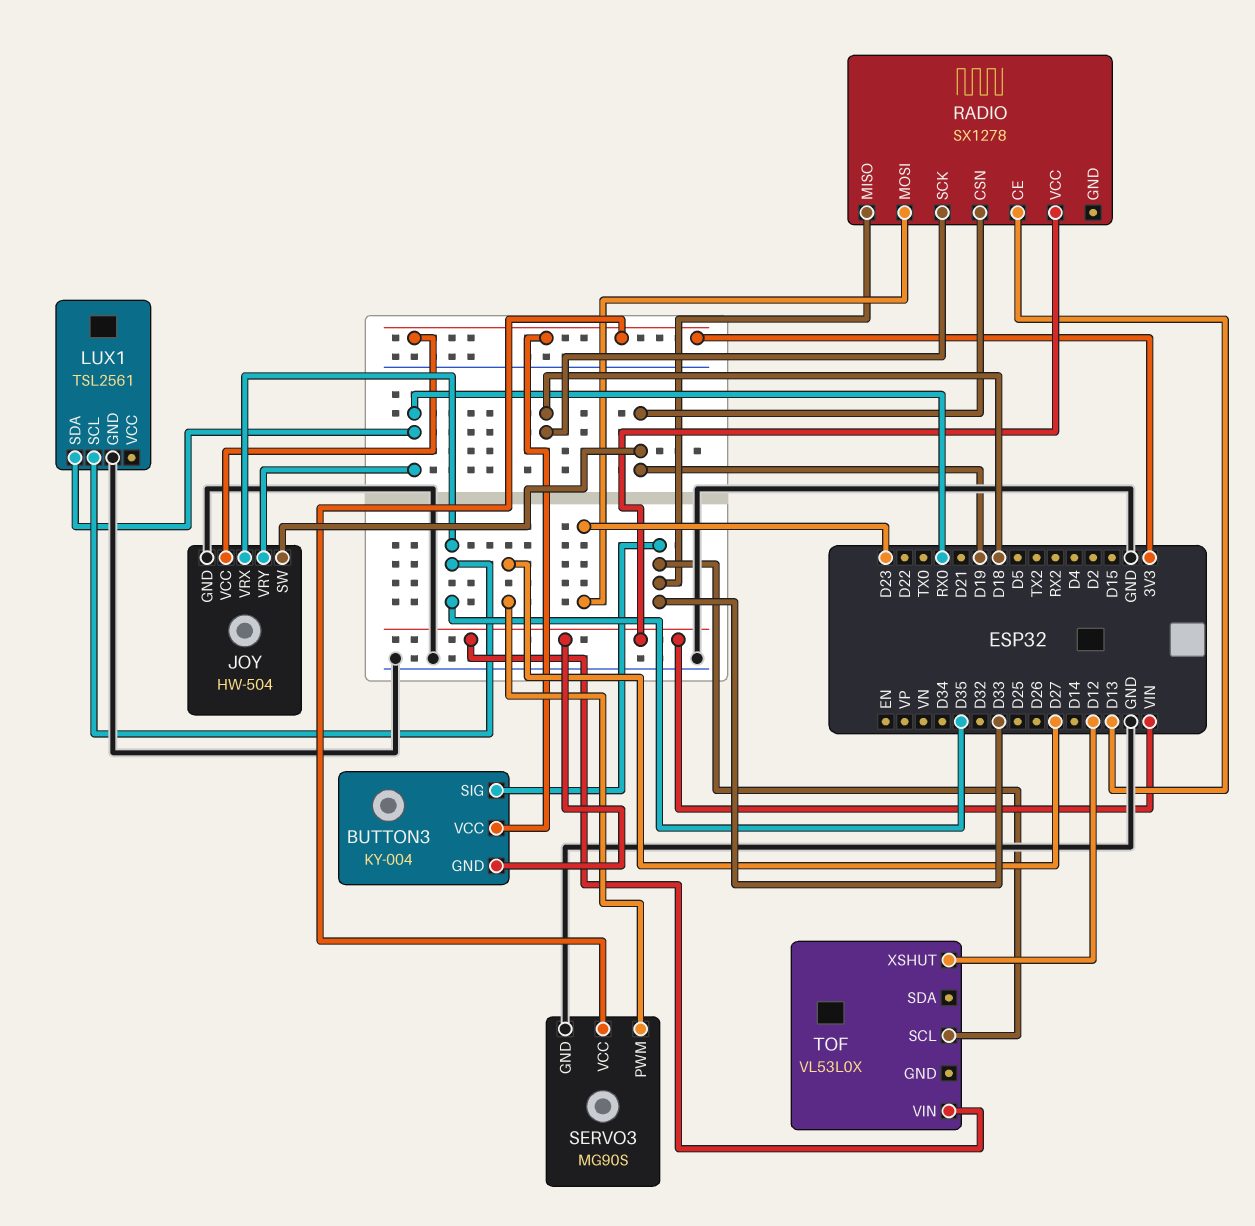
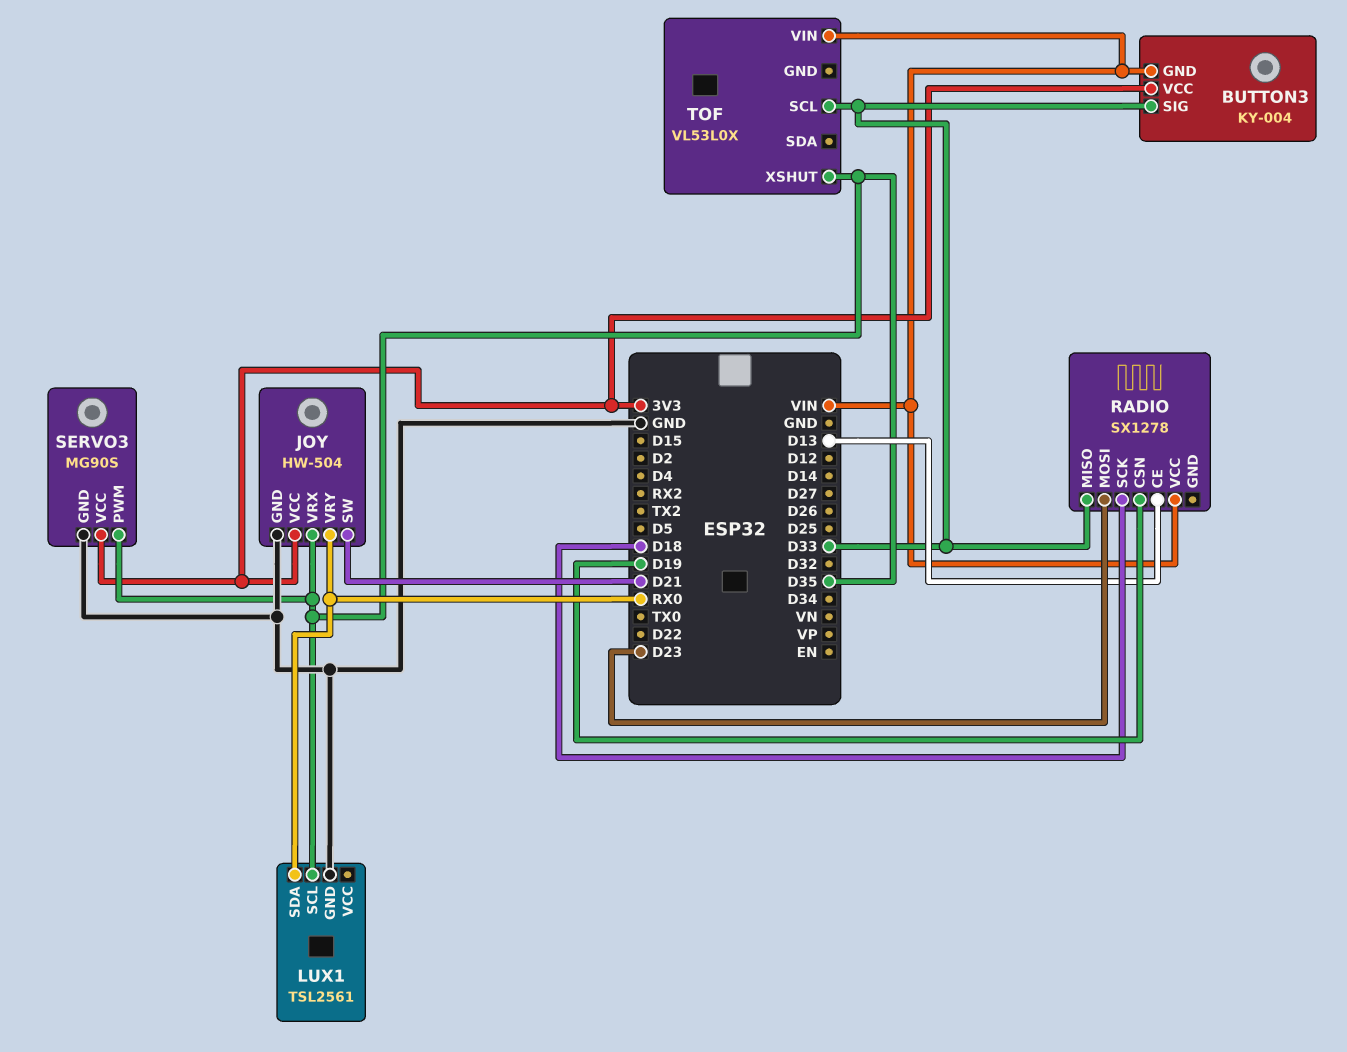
JOY pin SW: D19 -> D21
SERVO3 pin PWM: D27 -> D35
TOF pin XSHUT: D12 -> D35

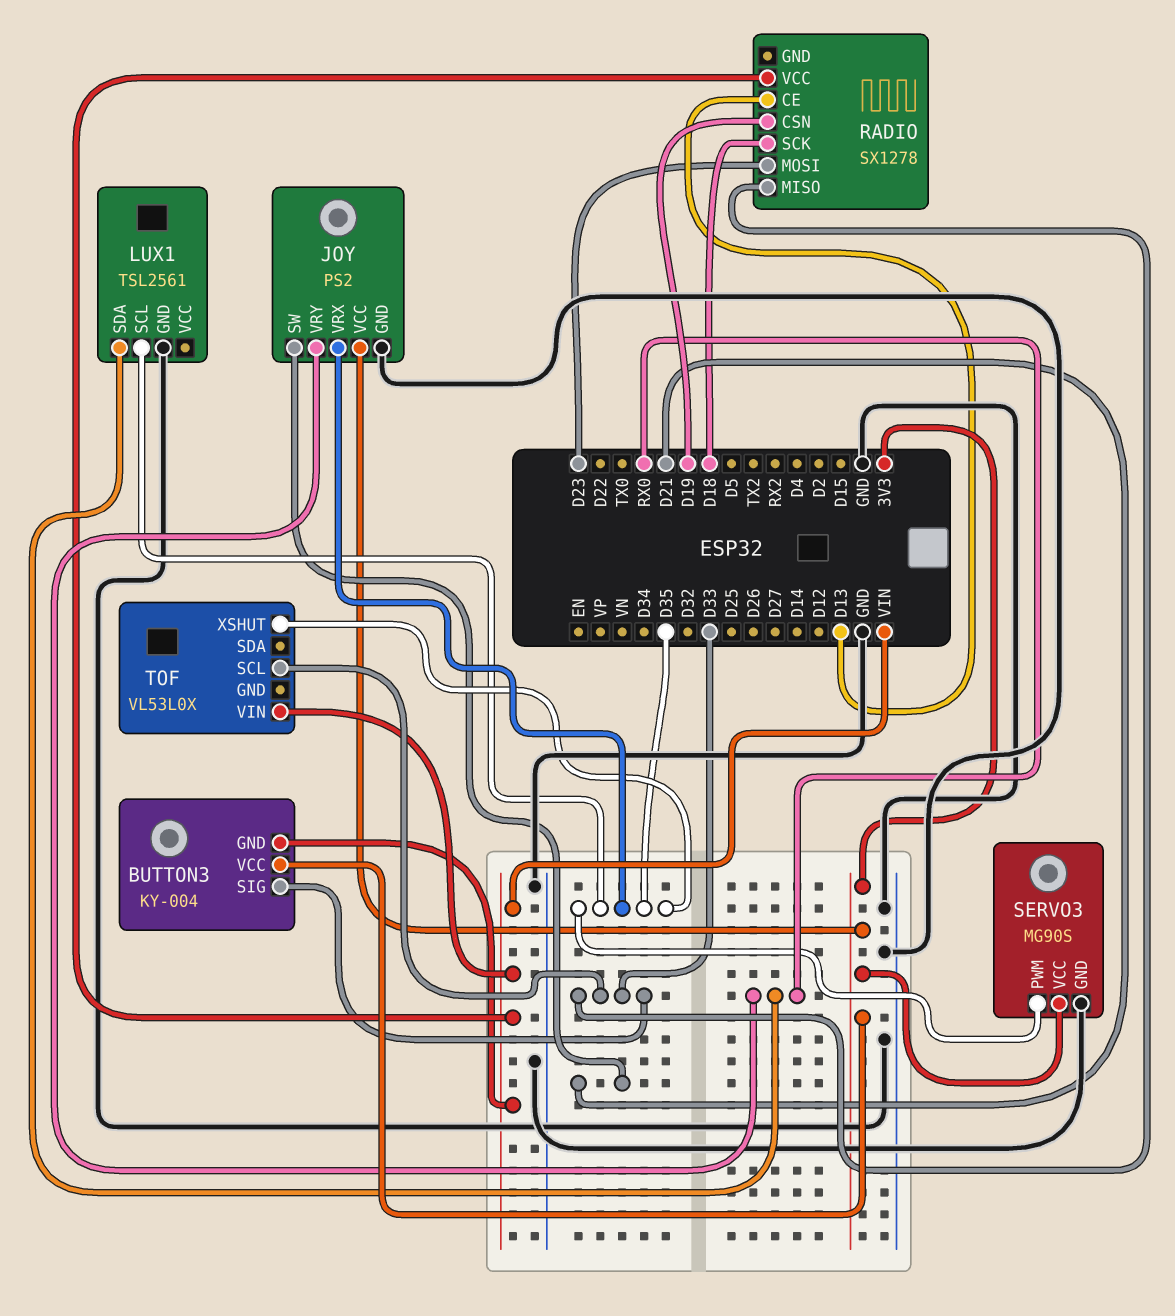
JOY: HW-504 -> PS2

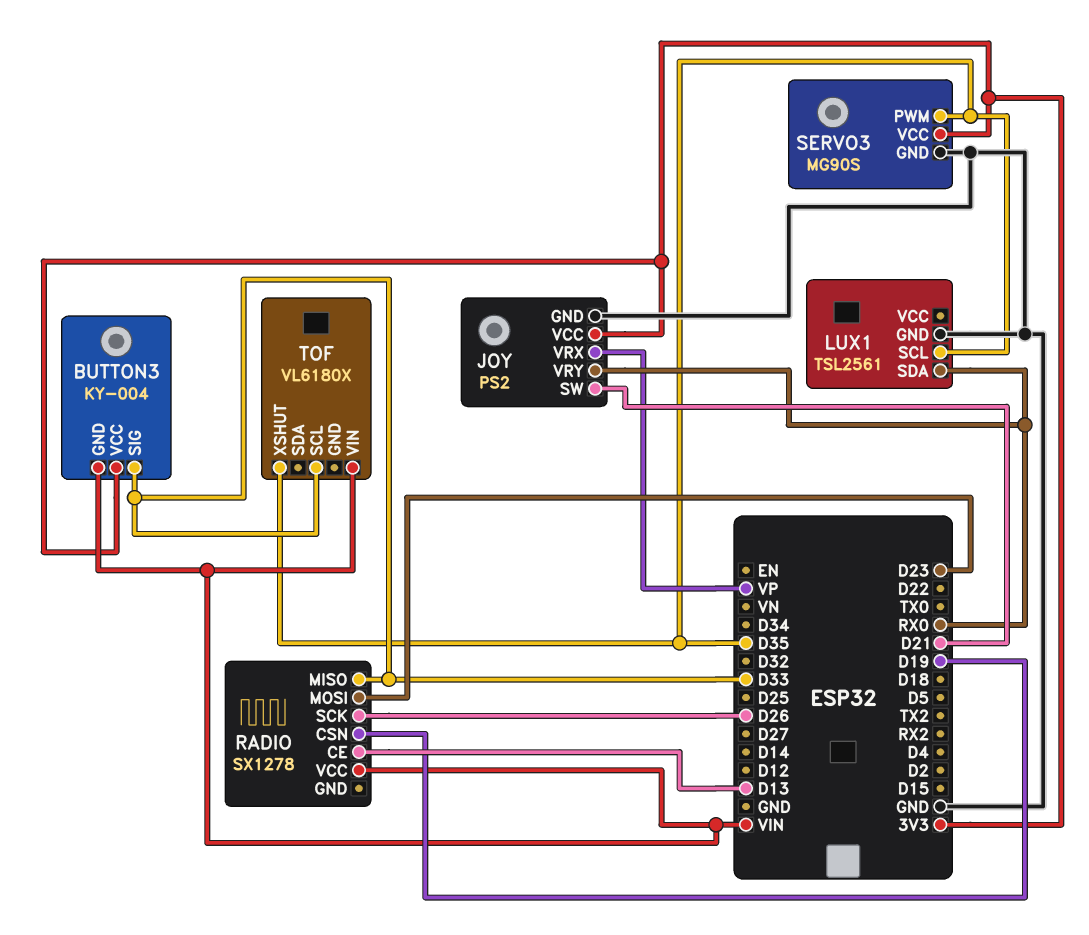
JOY pin VRX: D35 -> VP
RADIO pin SCK: D18 -> D26
TOF: VL53L0X -> VL6180X

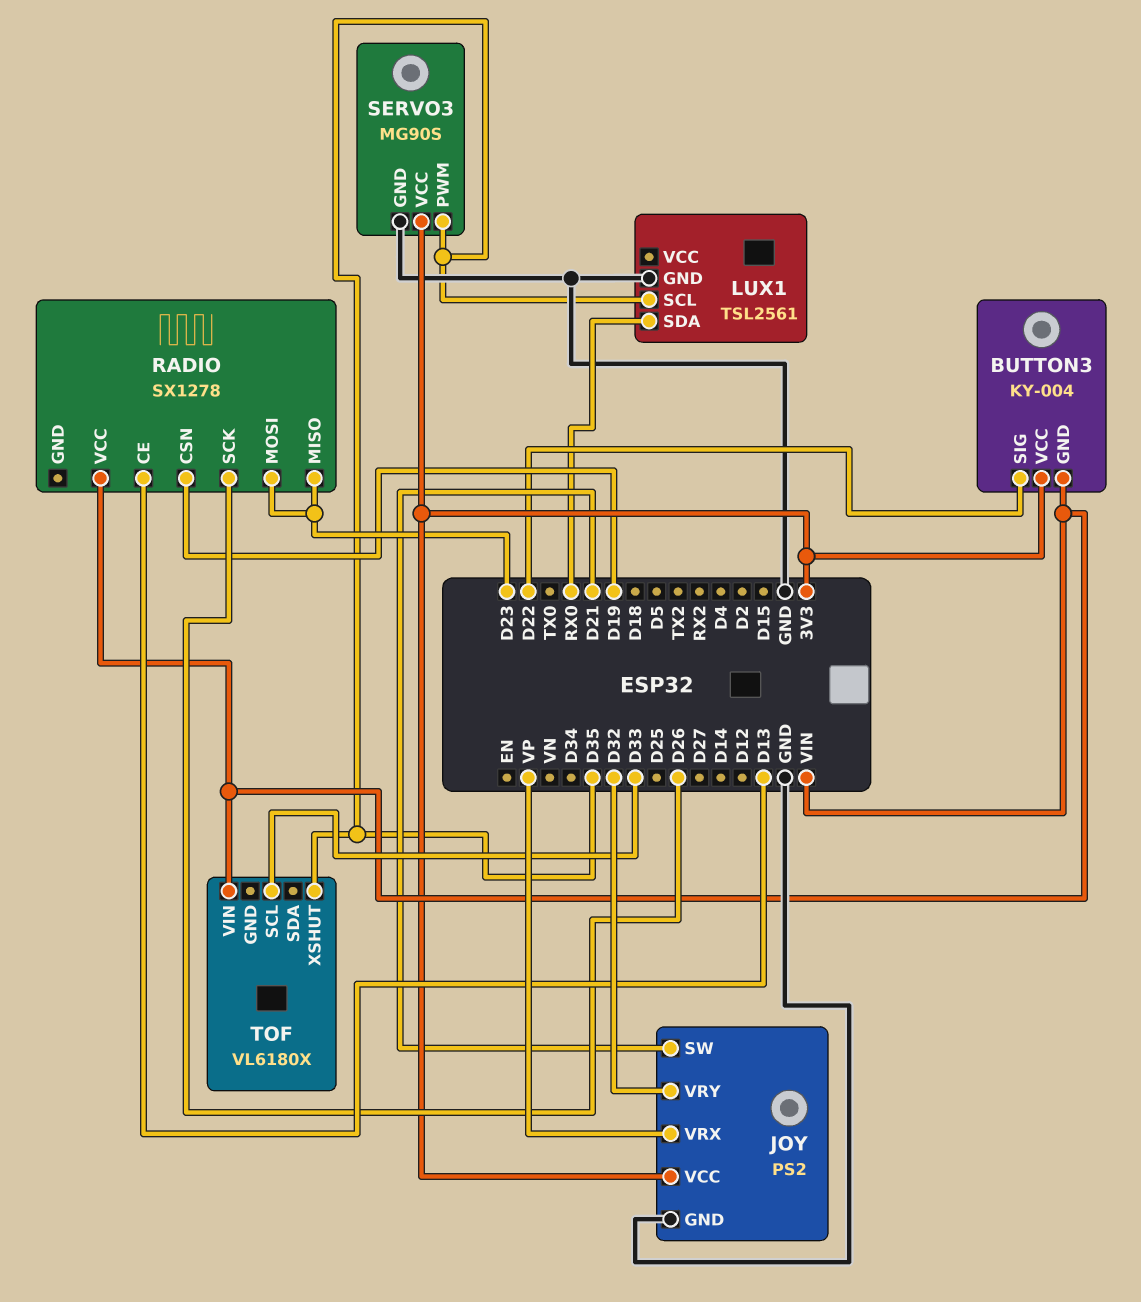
BUTTON3 pin SIG: D33 -> D22
JOY pin VRY: RX0 -> D32
RADIO pin MISO: D33 -> D23

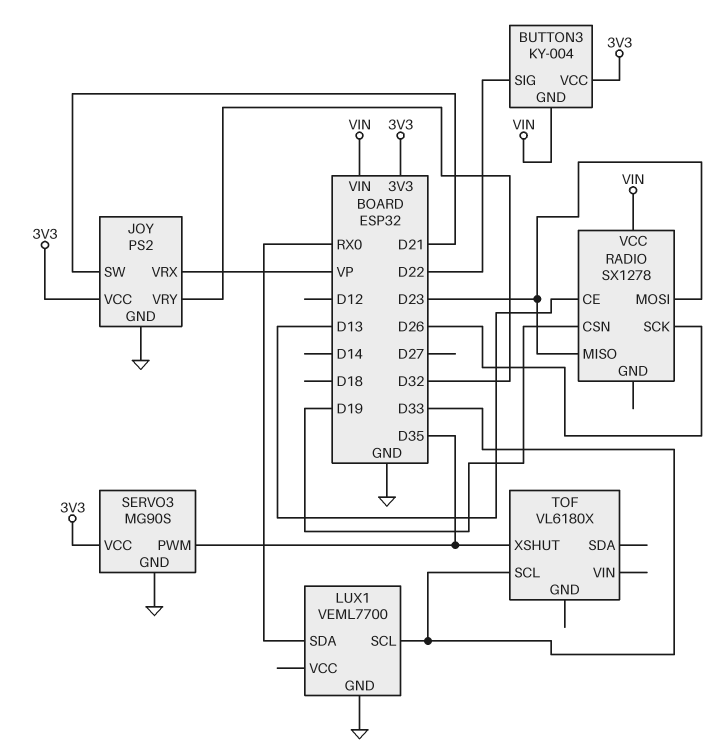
LUX1: TSL2561 -> VEML7700
LUX1 pin SCL: D35 -> D33
TOF pin VIN: VIN -> none

